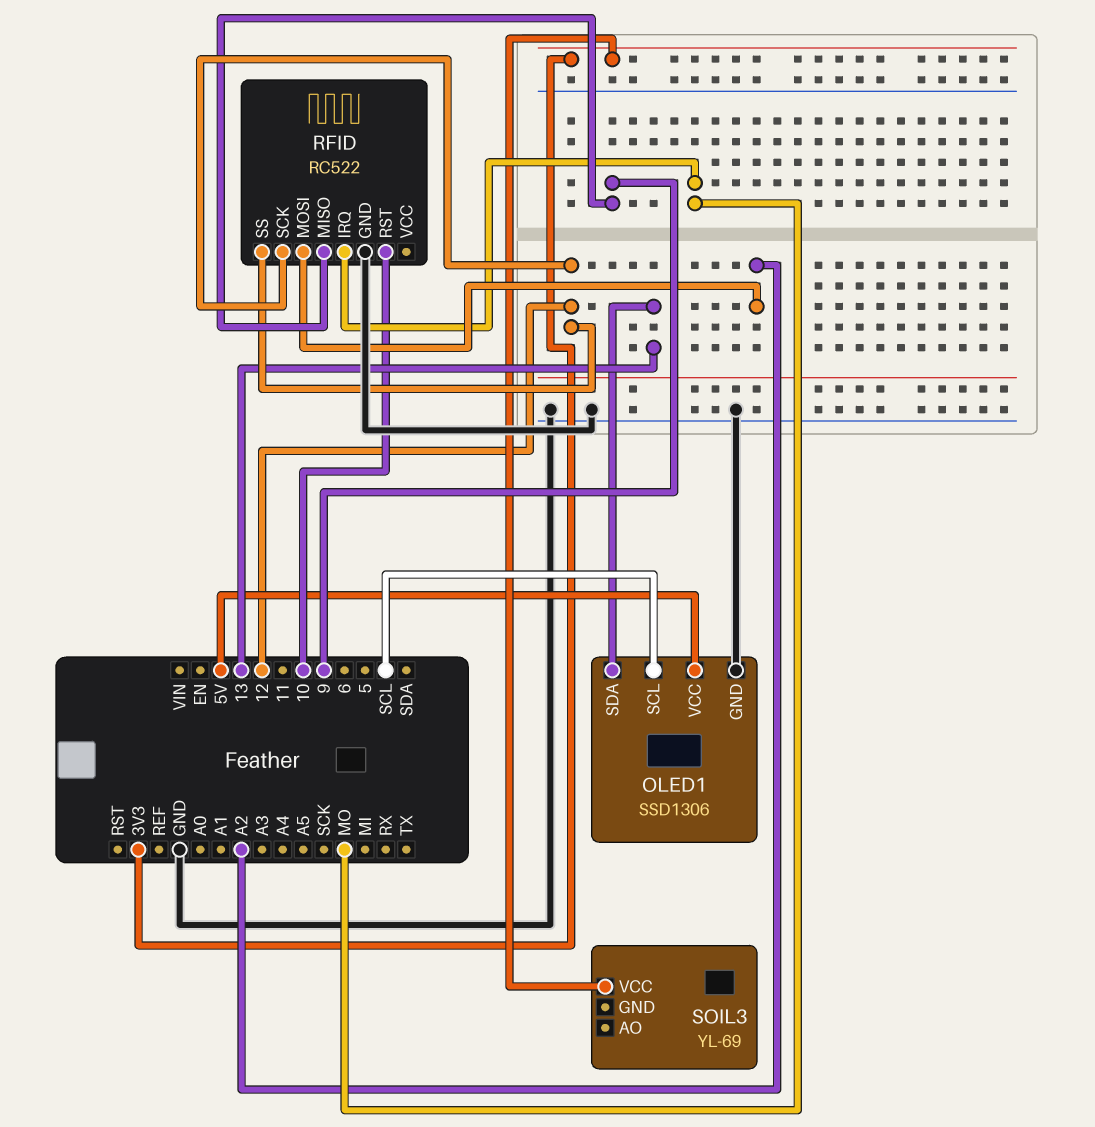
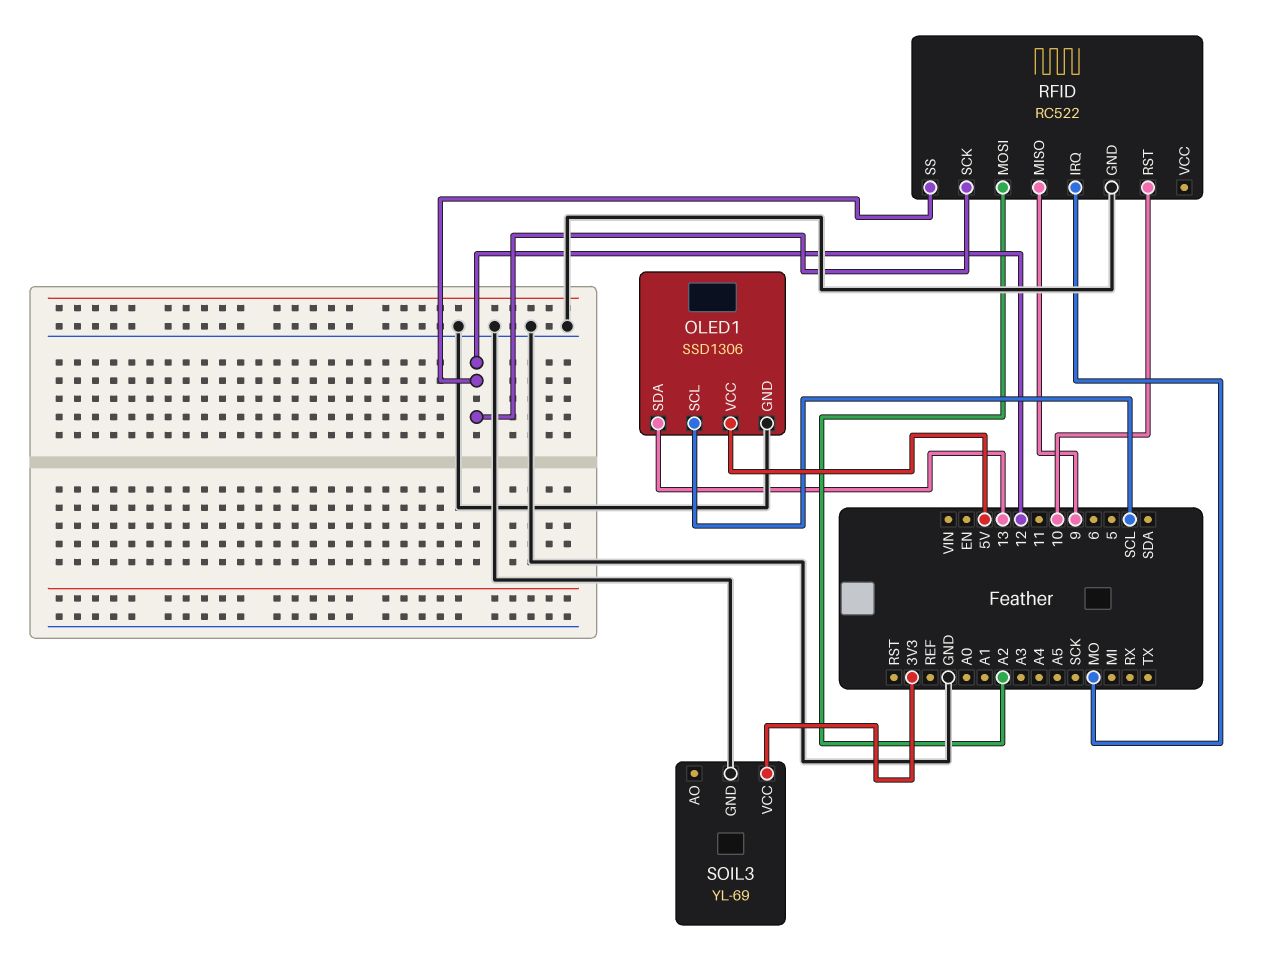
SOIL3 pin GND: none -> GND

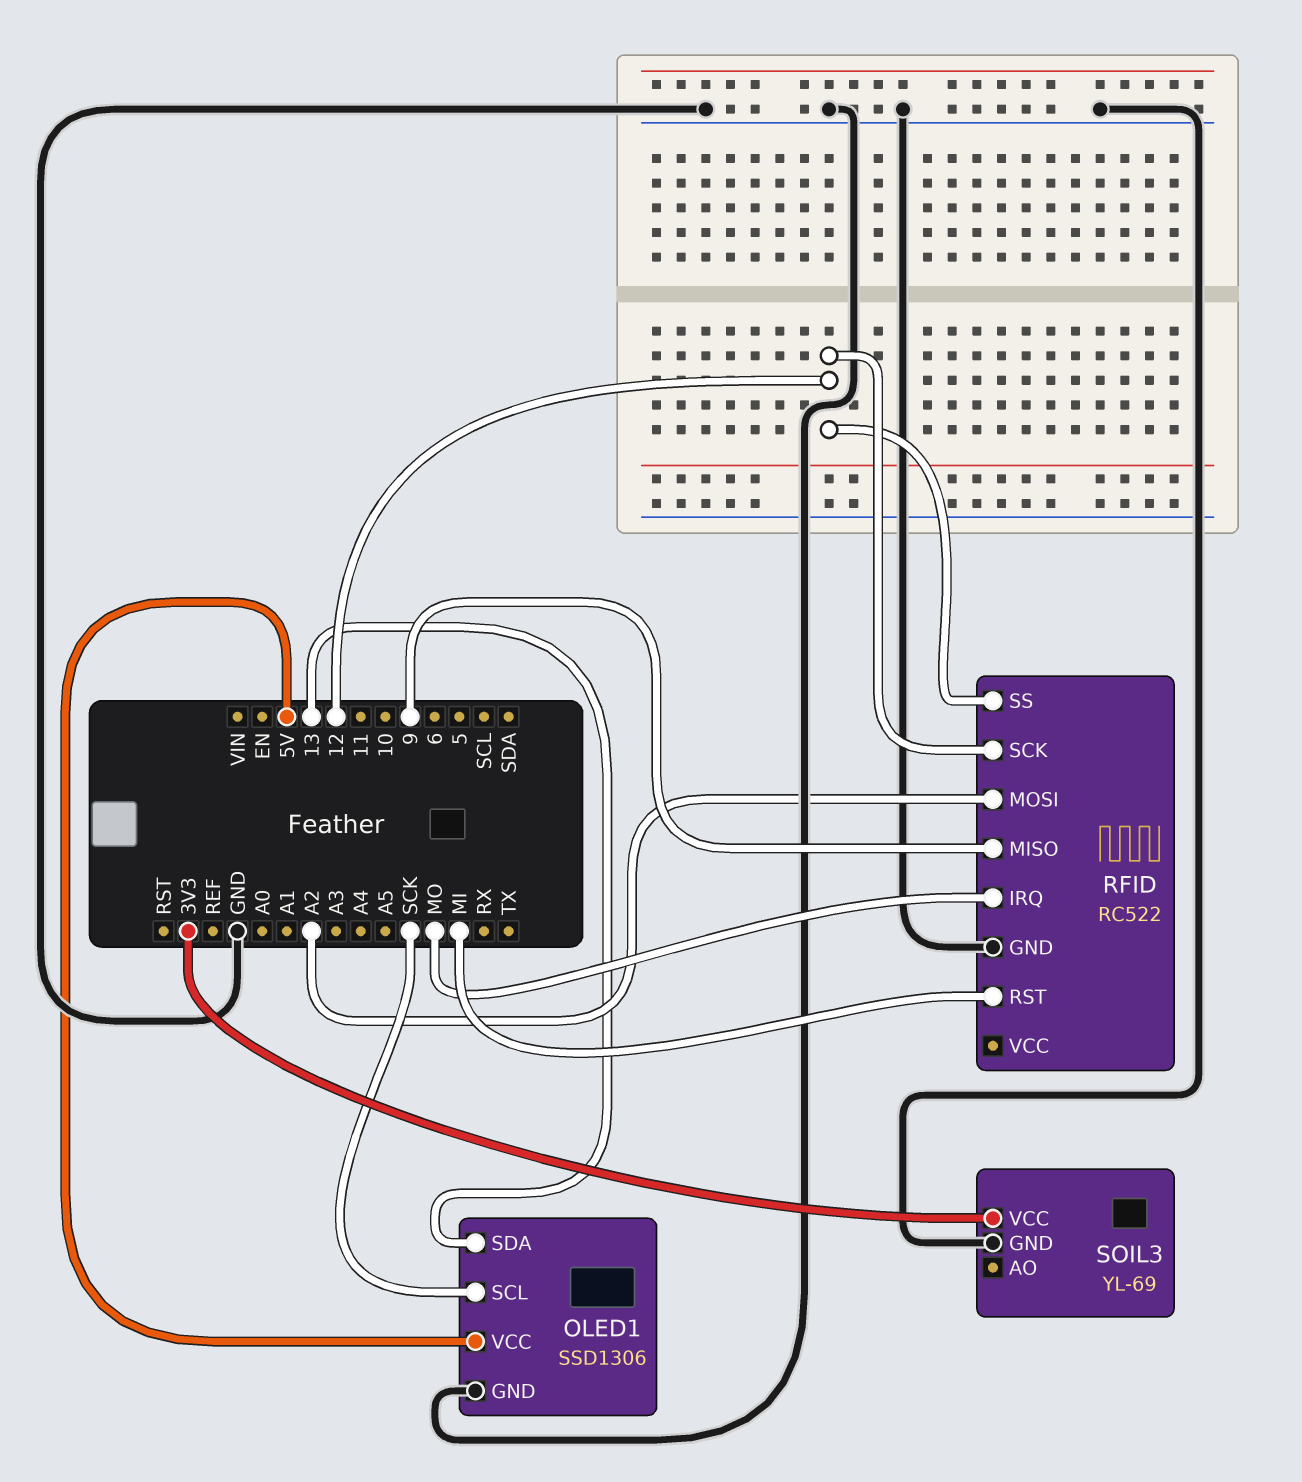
OLED1 pin SCL: SCL -> SCK
RFID pin RST: 10 -> MI

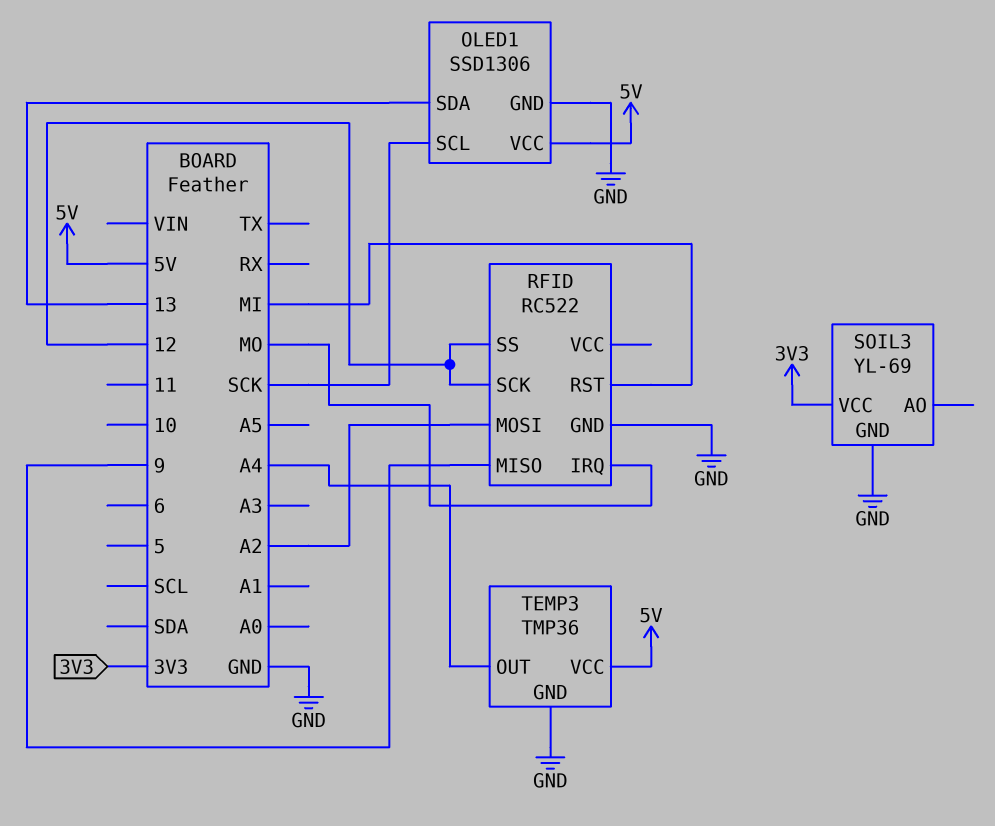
TEMP3: none -> TMP36
TEMP3 pin GND: none -> GND
TEMP3 pin OUT: none -> A4
TEMP3 pin VCC: none -> 5V

